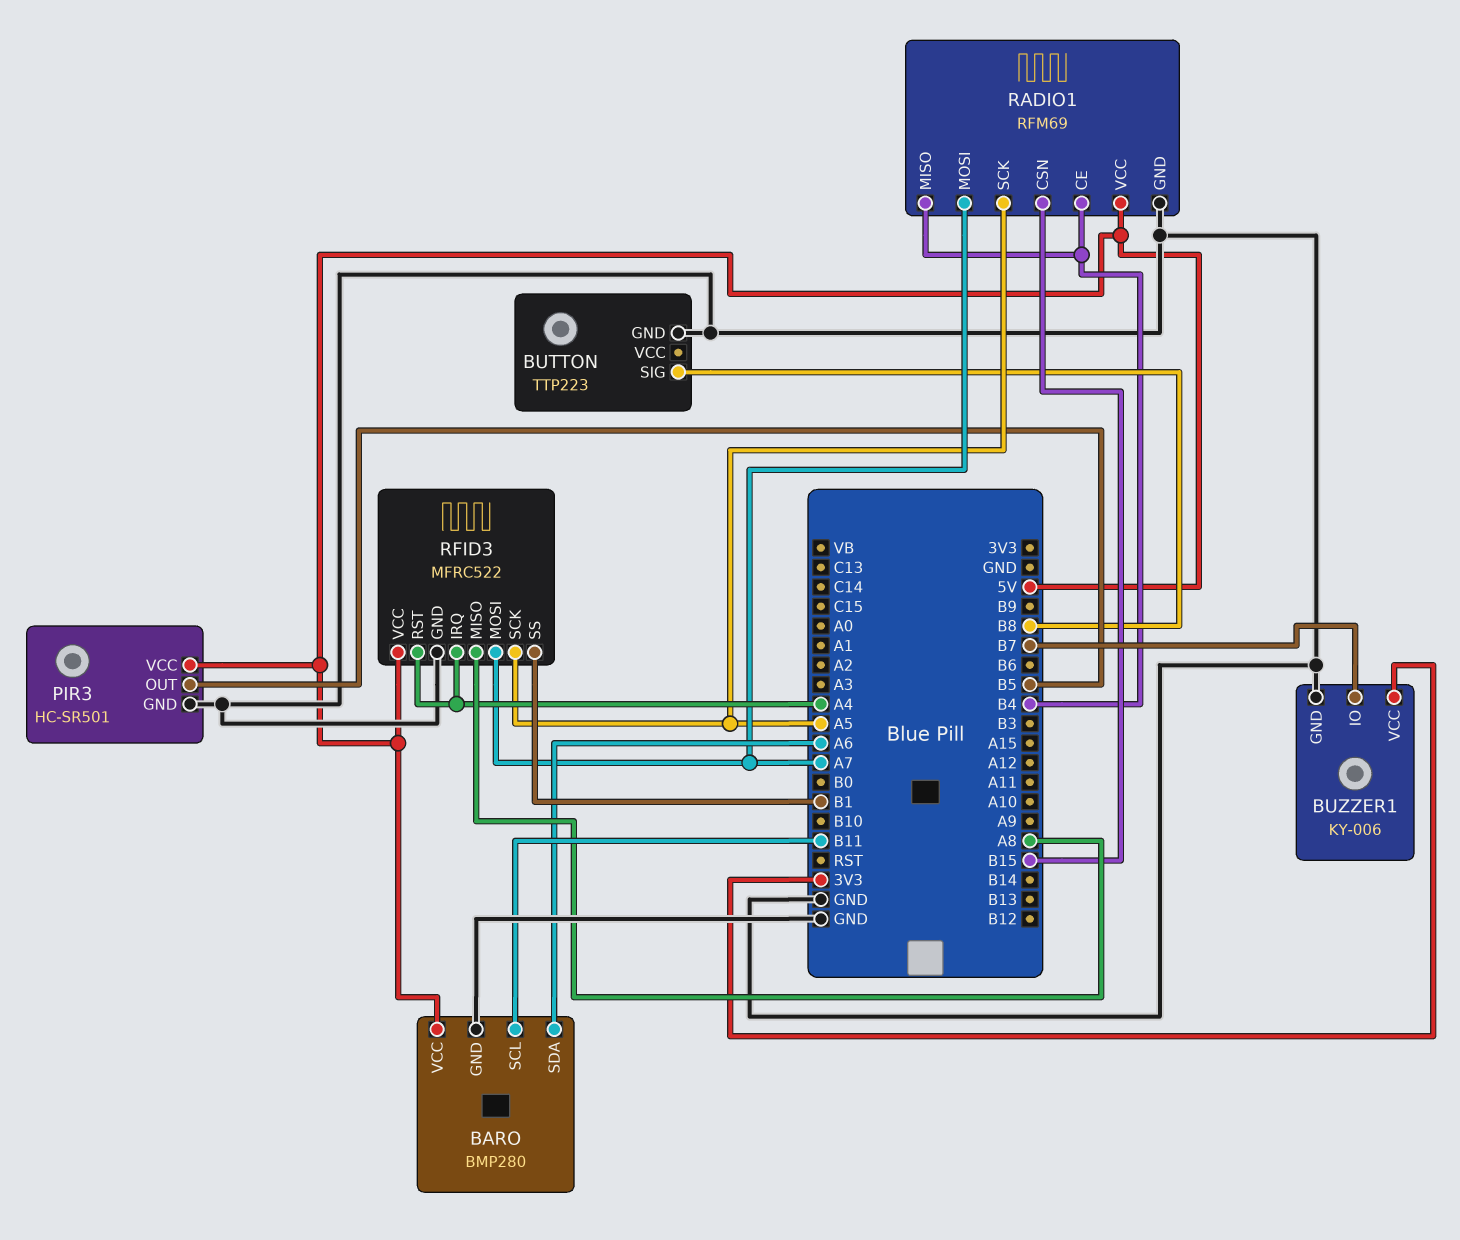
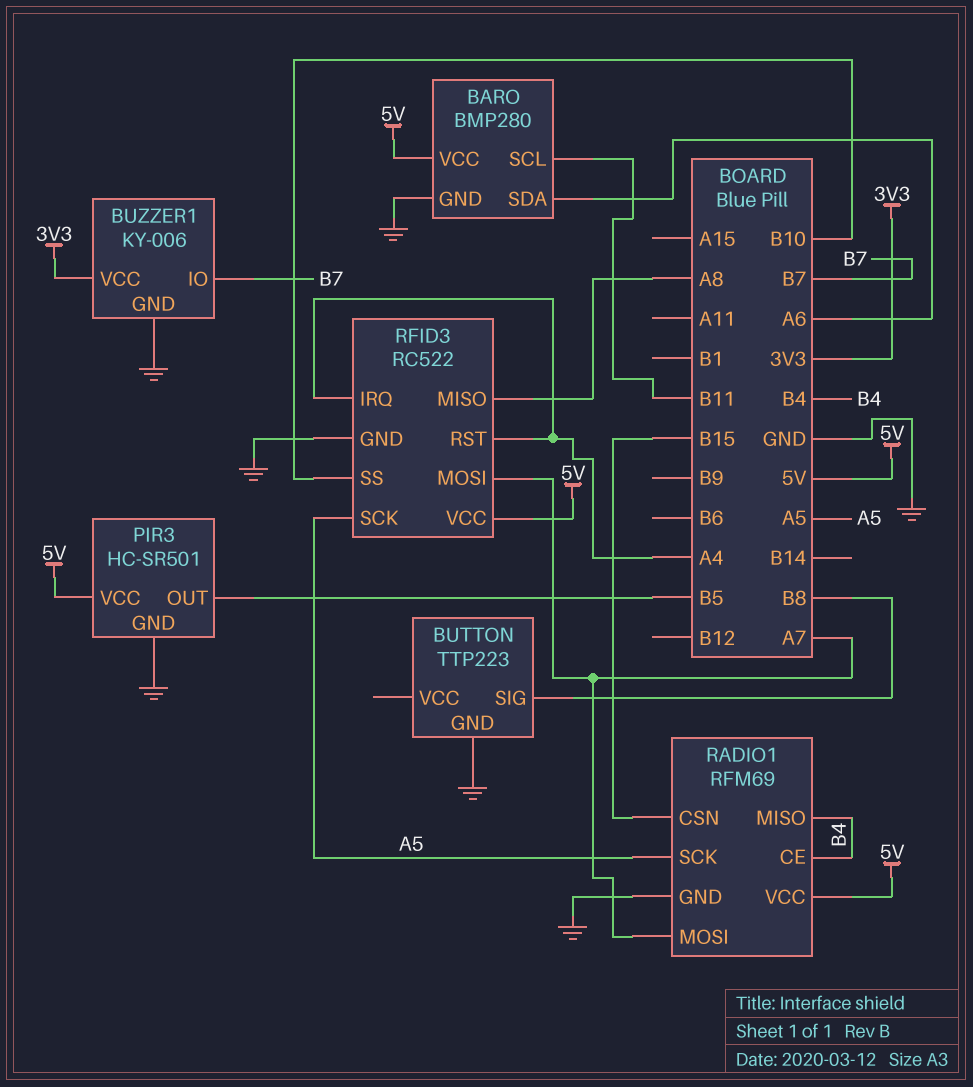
RFID3: MFRC522 -> RC522
RFID3 pin SS: B1 -> B10

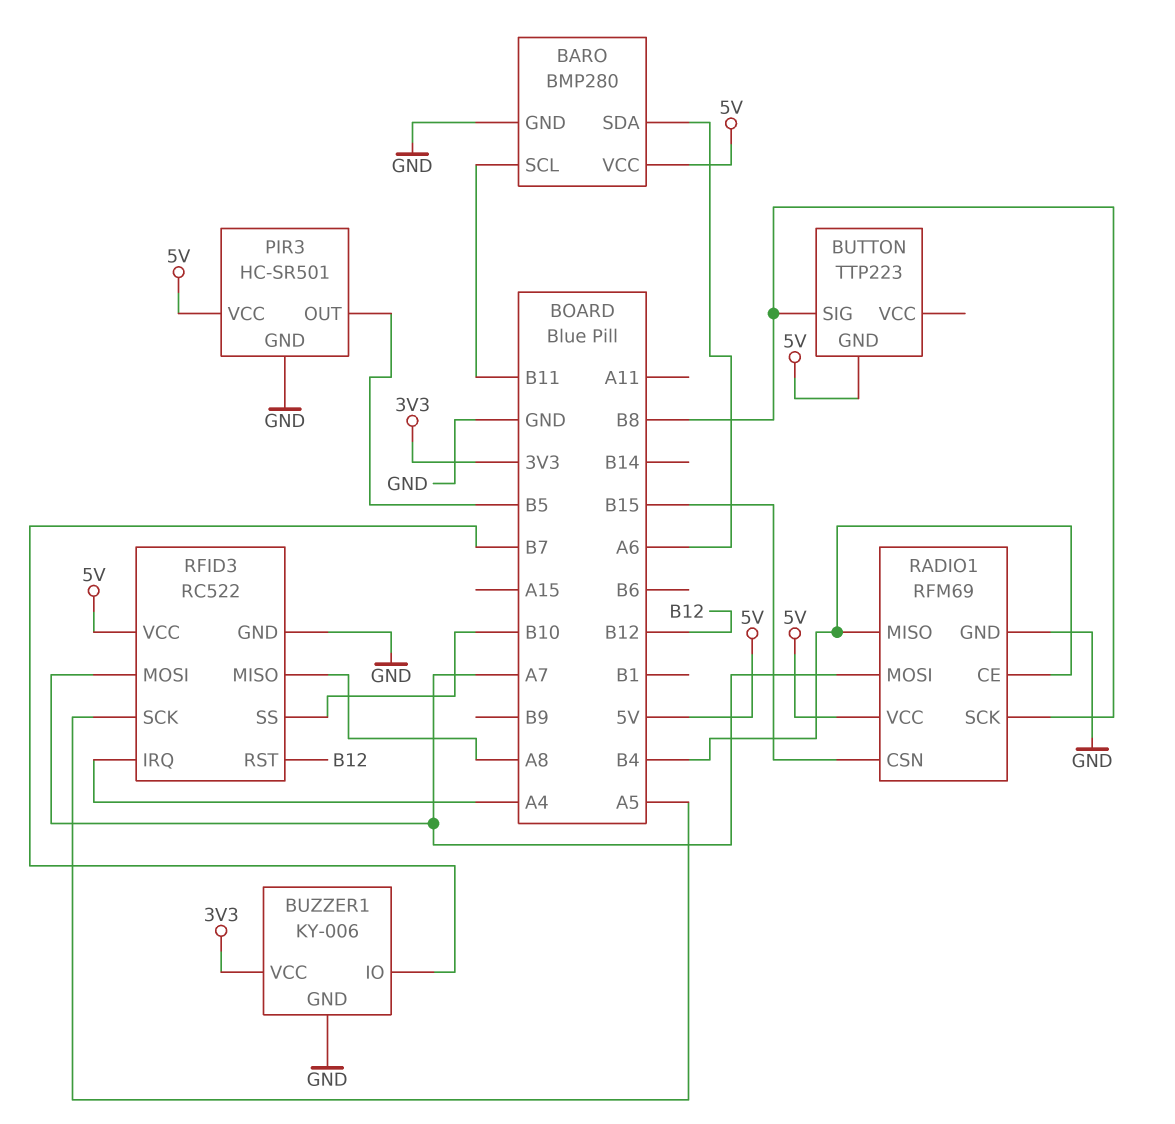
BUTTON pin GND: GND -> 5V
RADIO1 pin SCK: A5 -> B8
RFID3 pin RST: A4 -> B12

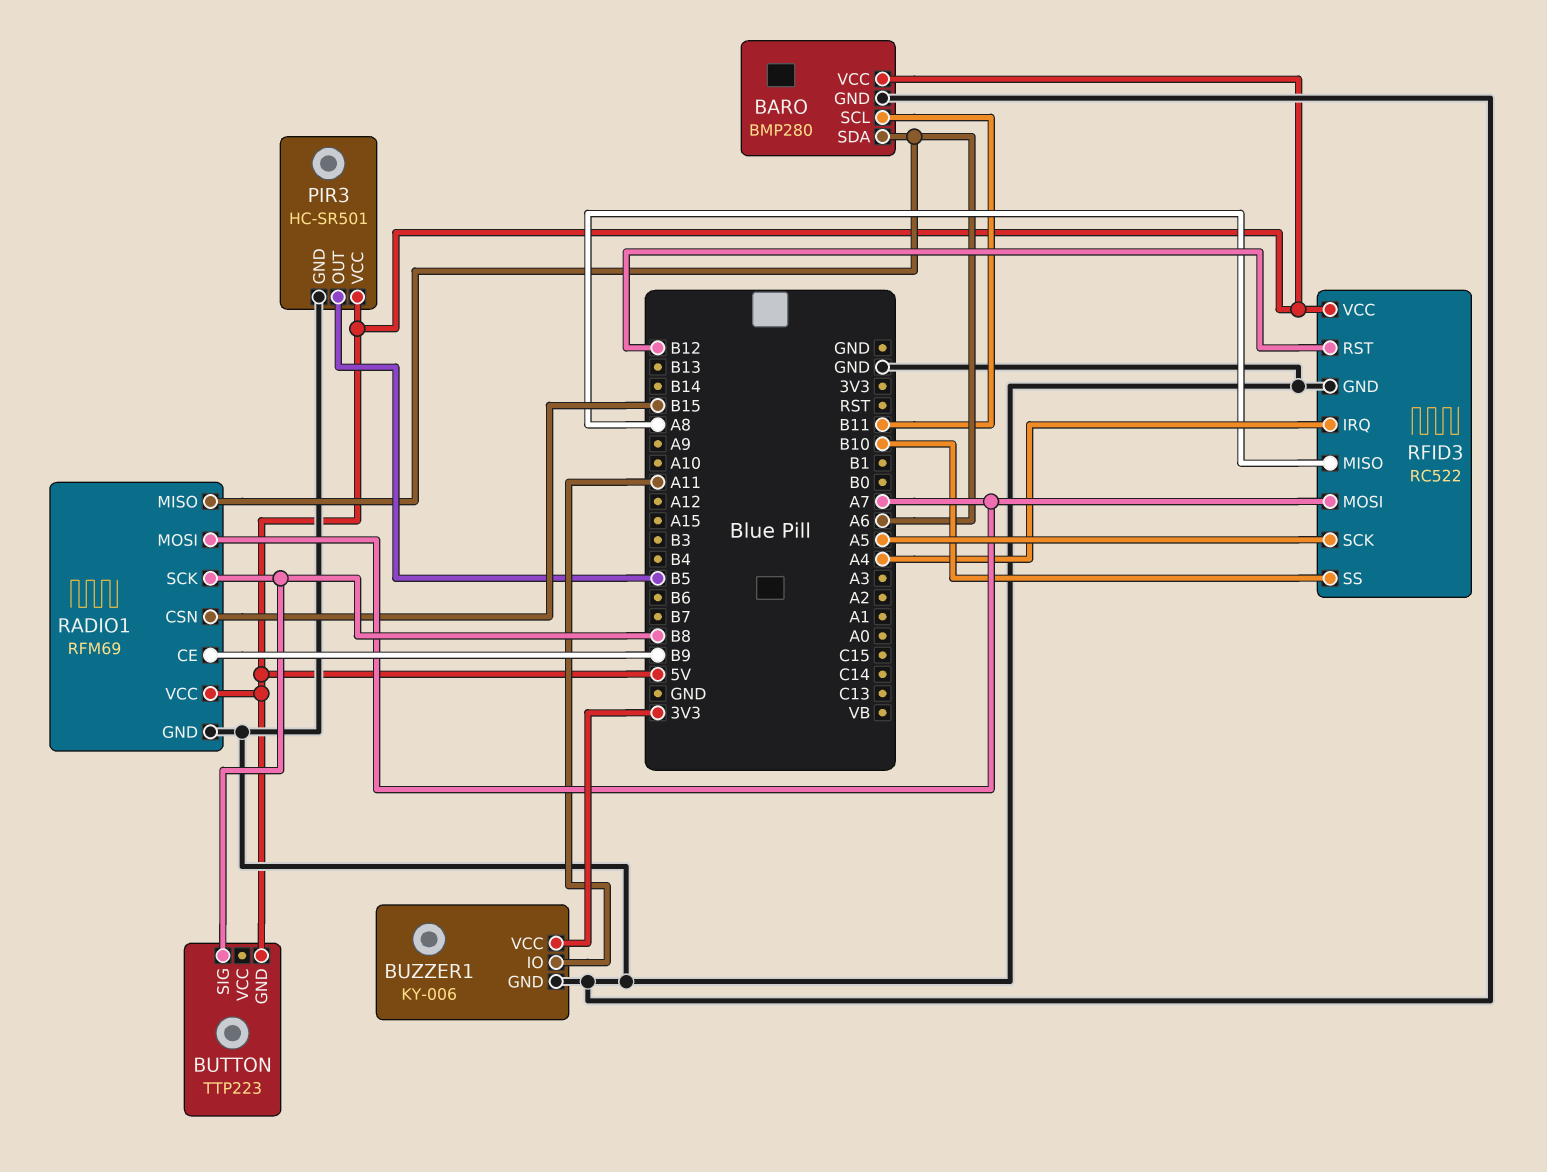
BUZZER1 pin IO: B7 -> A11
RADIO1 pin CE: B4 -> B9
RADIO1 pin MISO: B4 -> A6

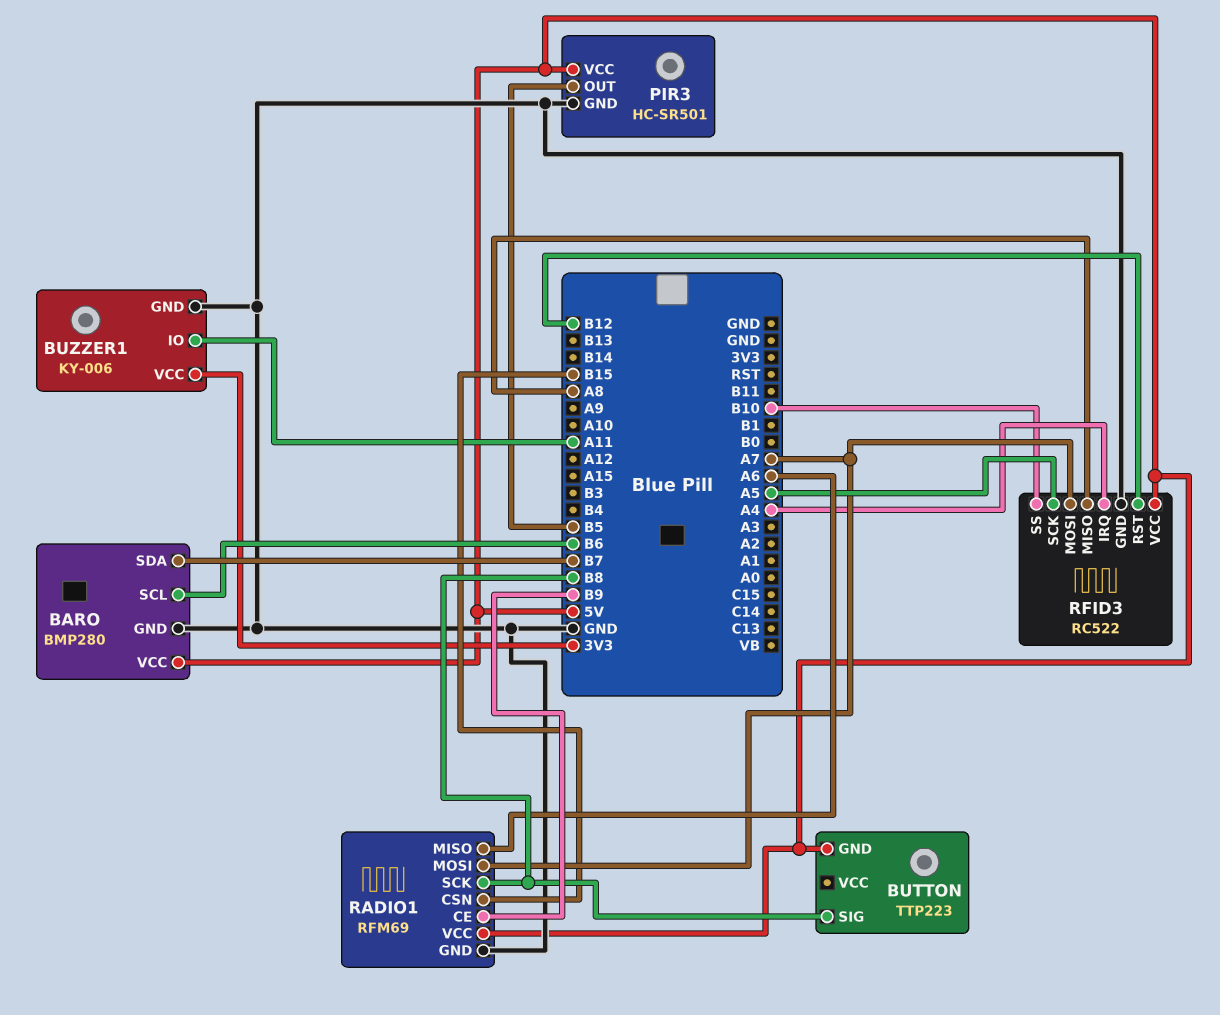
BARO pin SCL: B11 -> B6
BARO pin SDA: A6 -> B7

